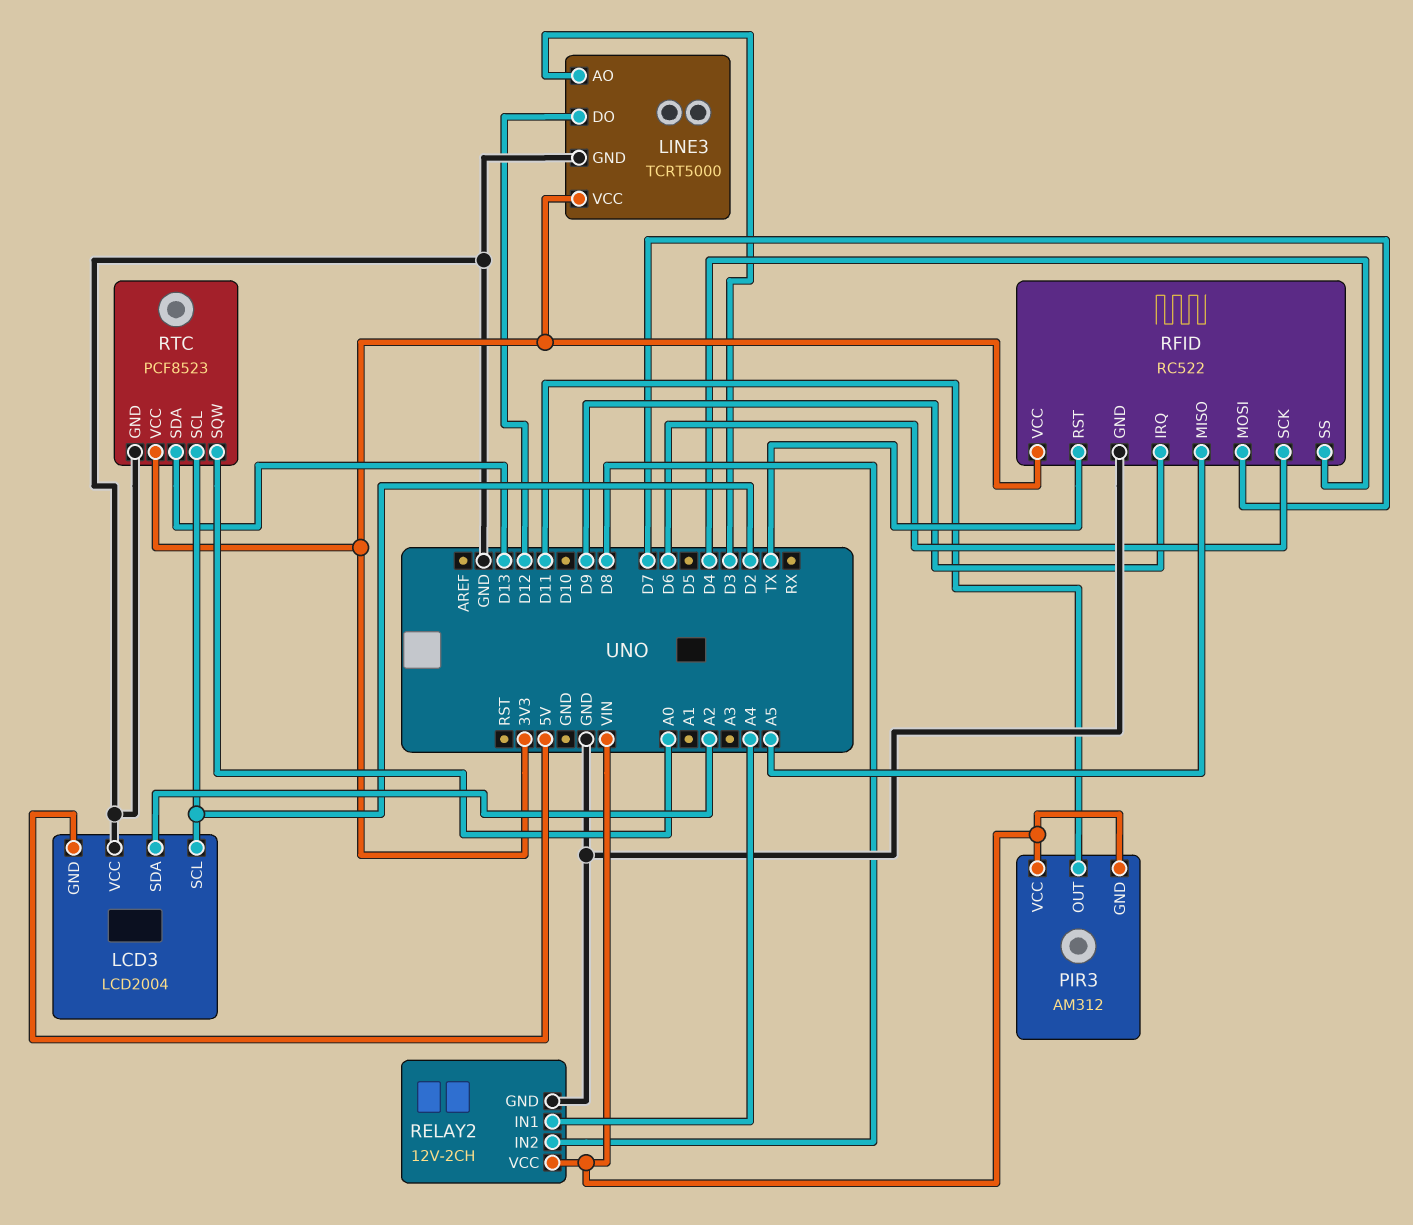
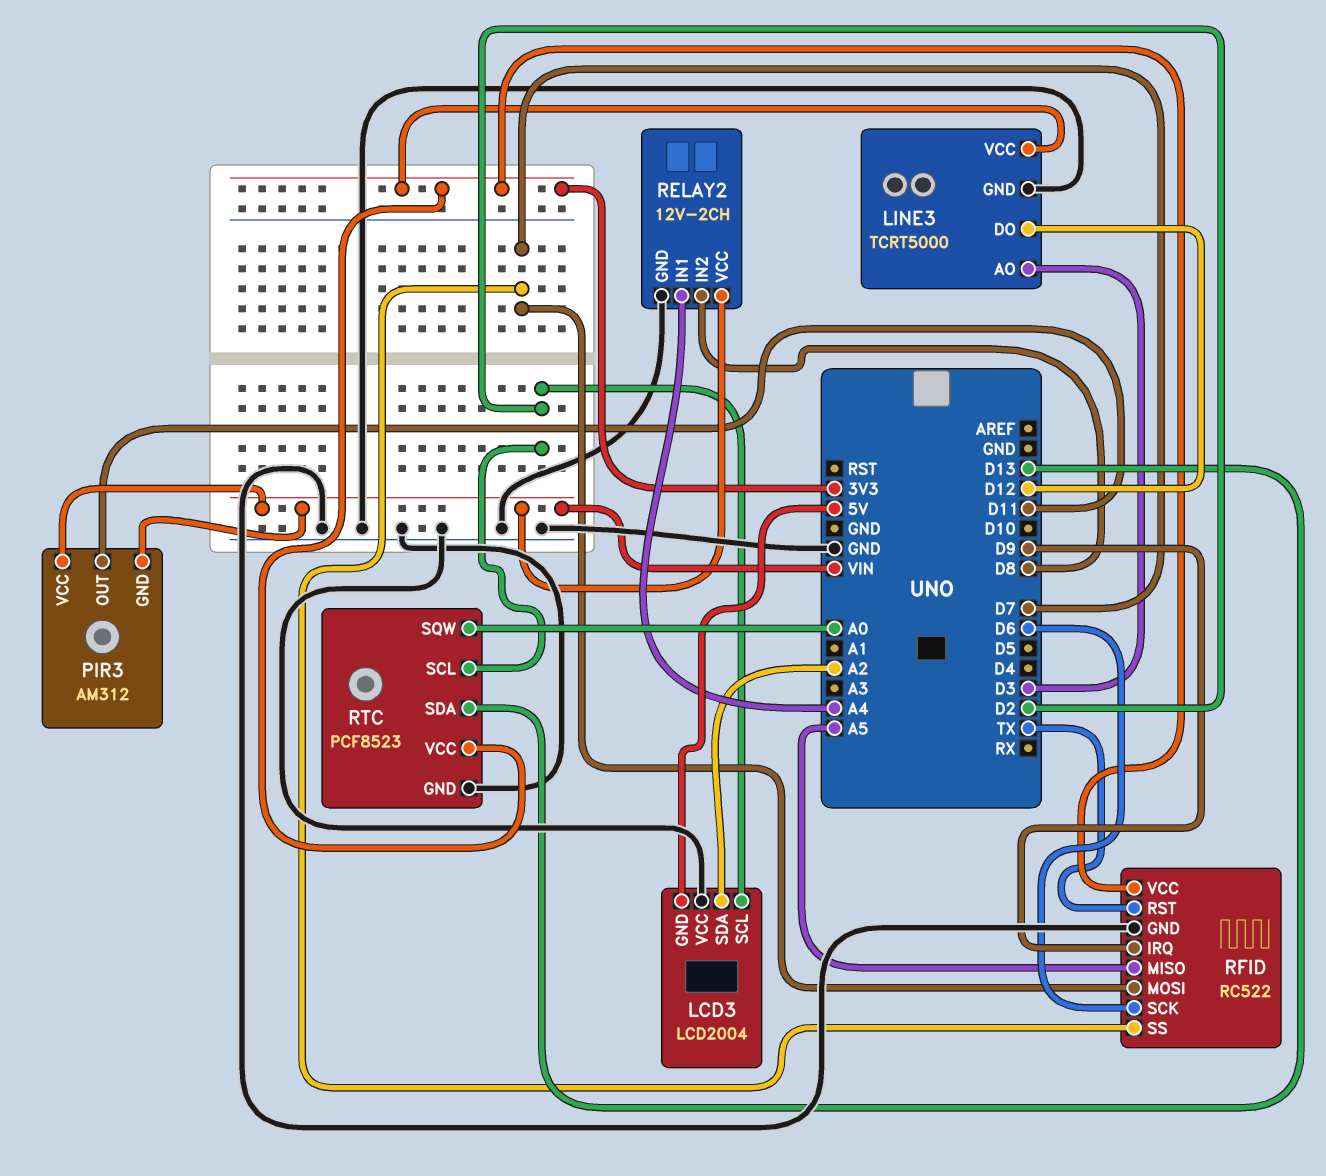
RFID pin SS: D4 -> D7

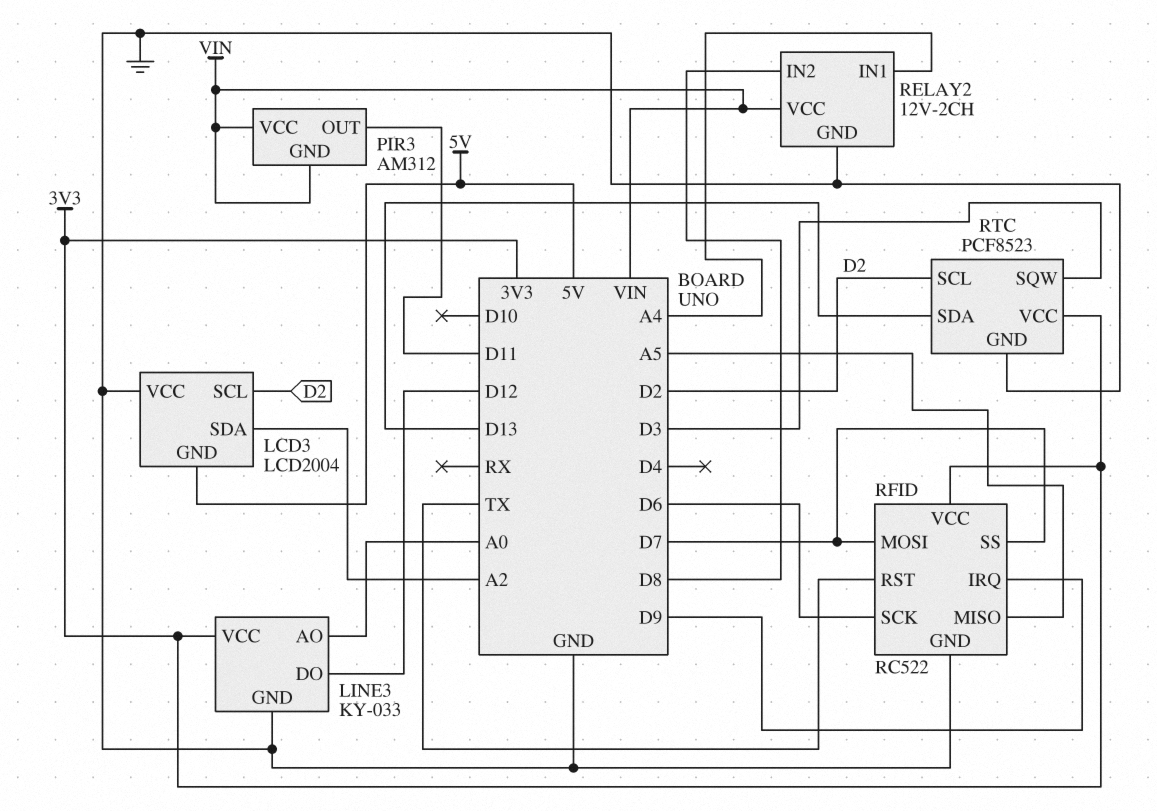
LINE3: TCRT5000 -> KY-033
LINE3 pin AO: D3 -> A0
RTC pin SQW: A0 -> D3

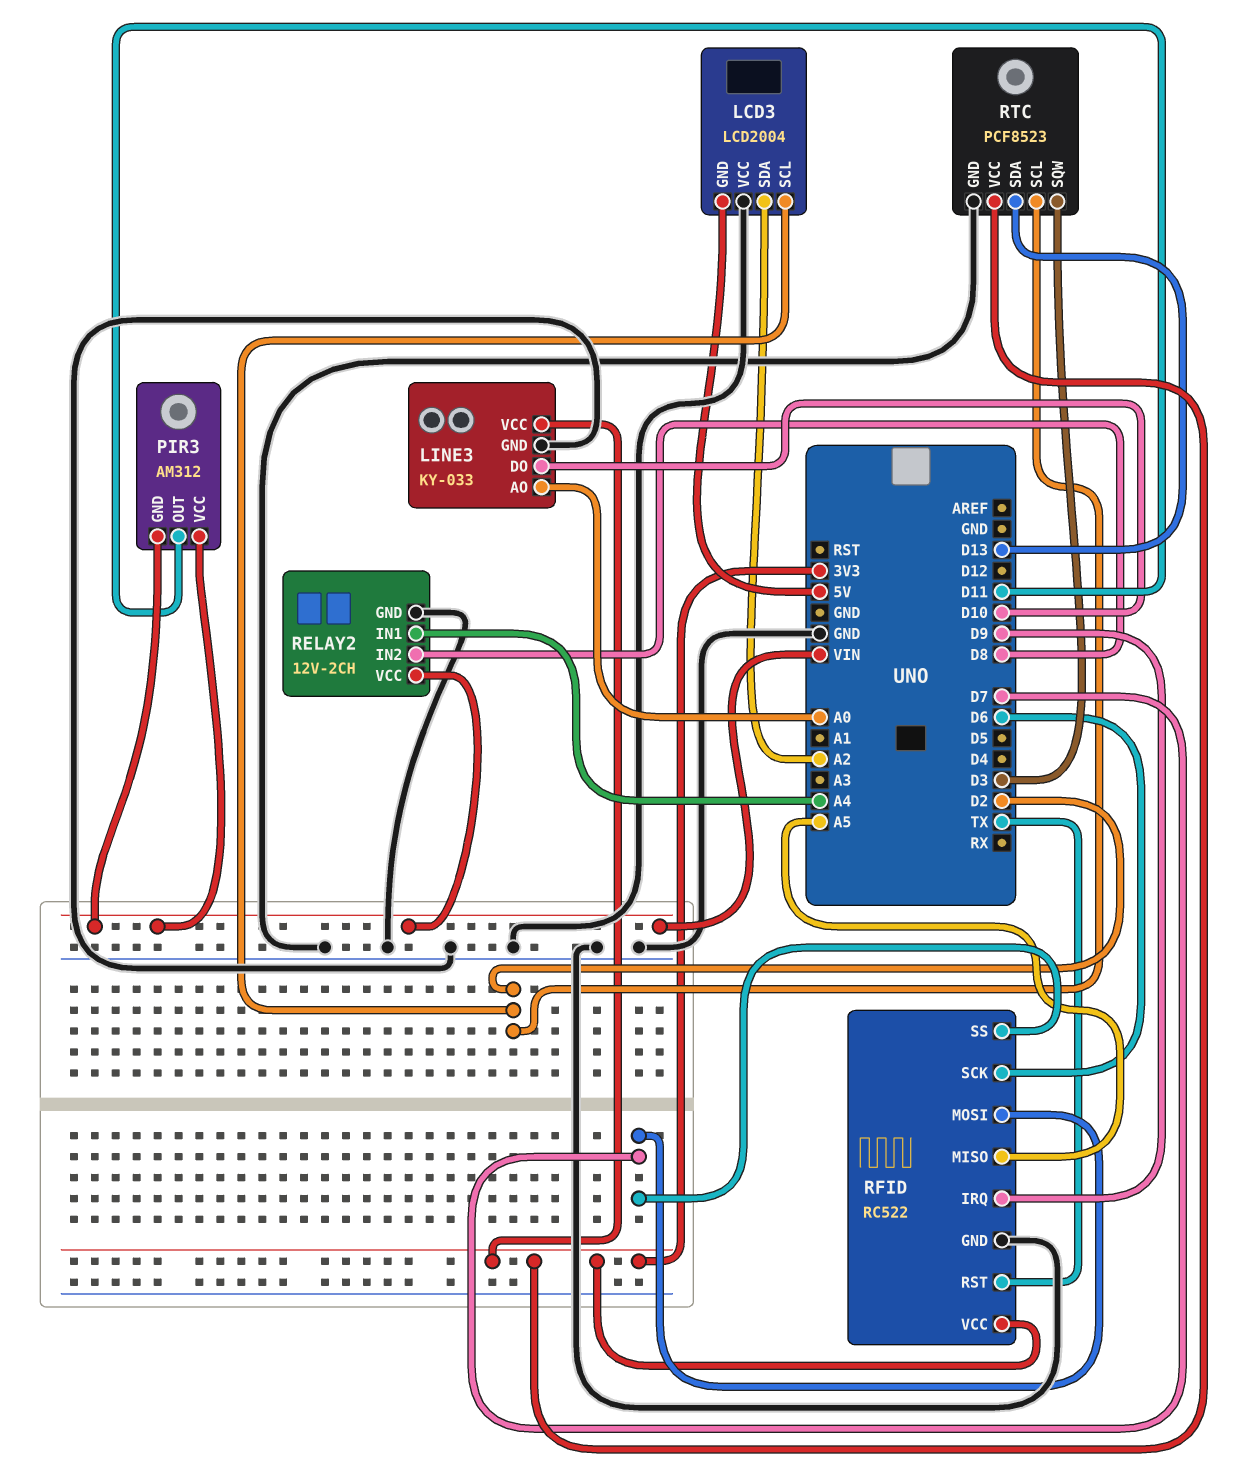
LINE3 pin DO: D12 -> D10

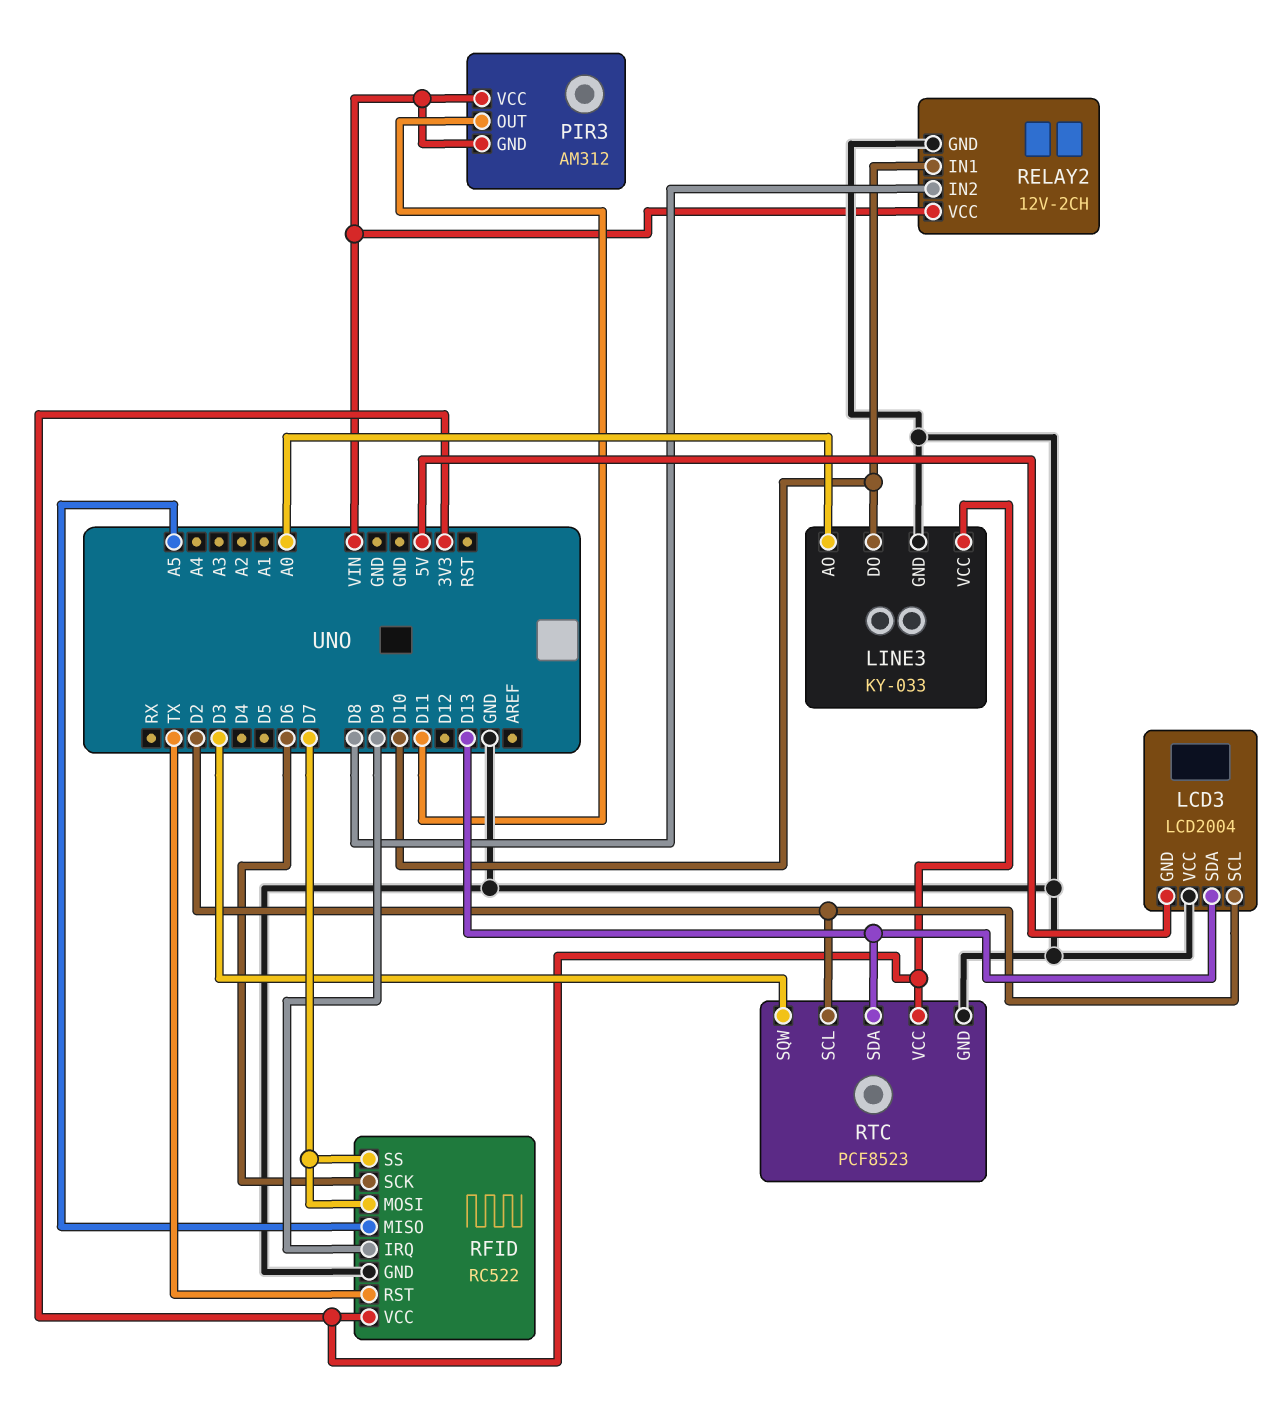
LCD3 pin SDA: A2 -> D13
RELAY2 pin IN1: A4 -> D10

